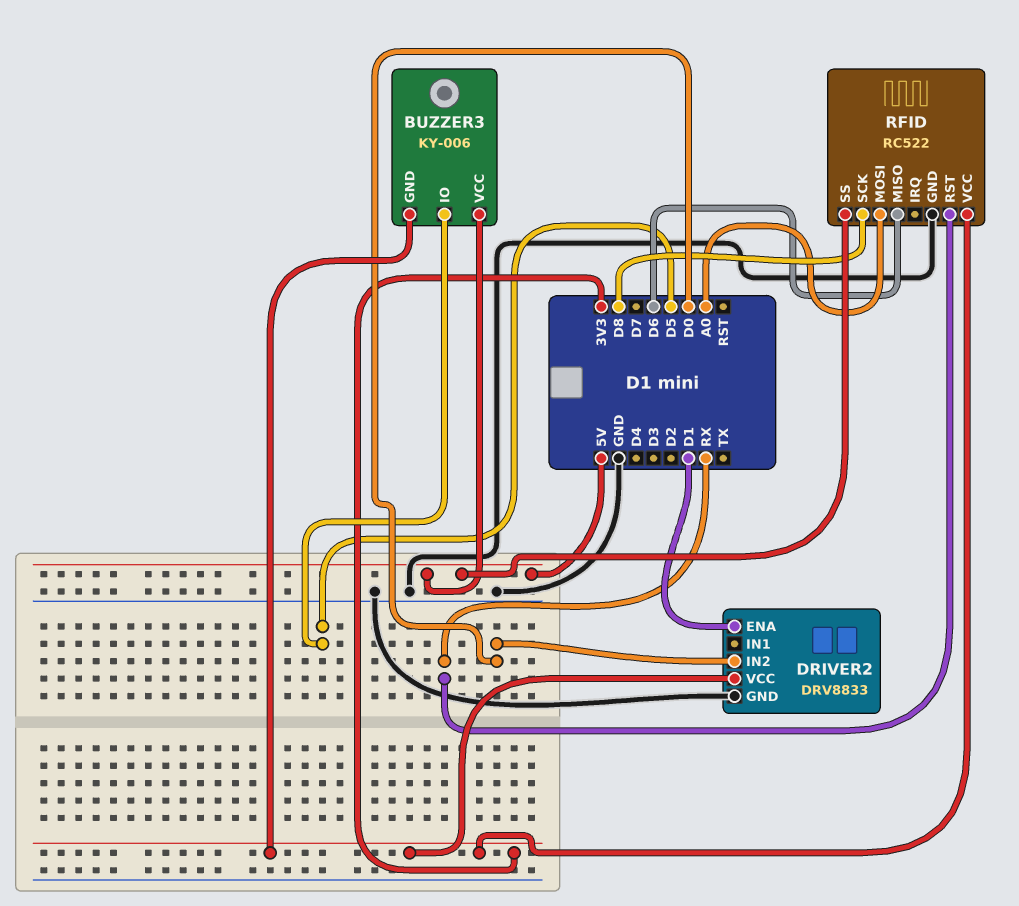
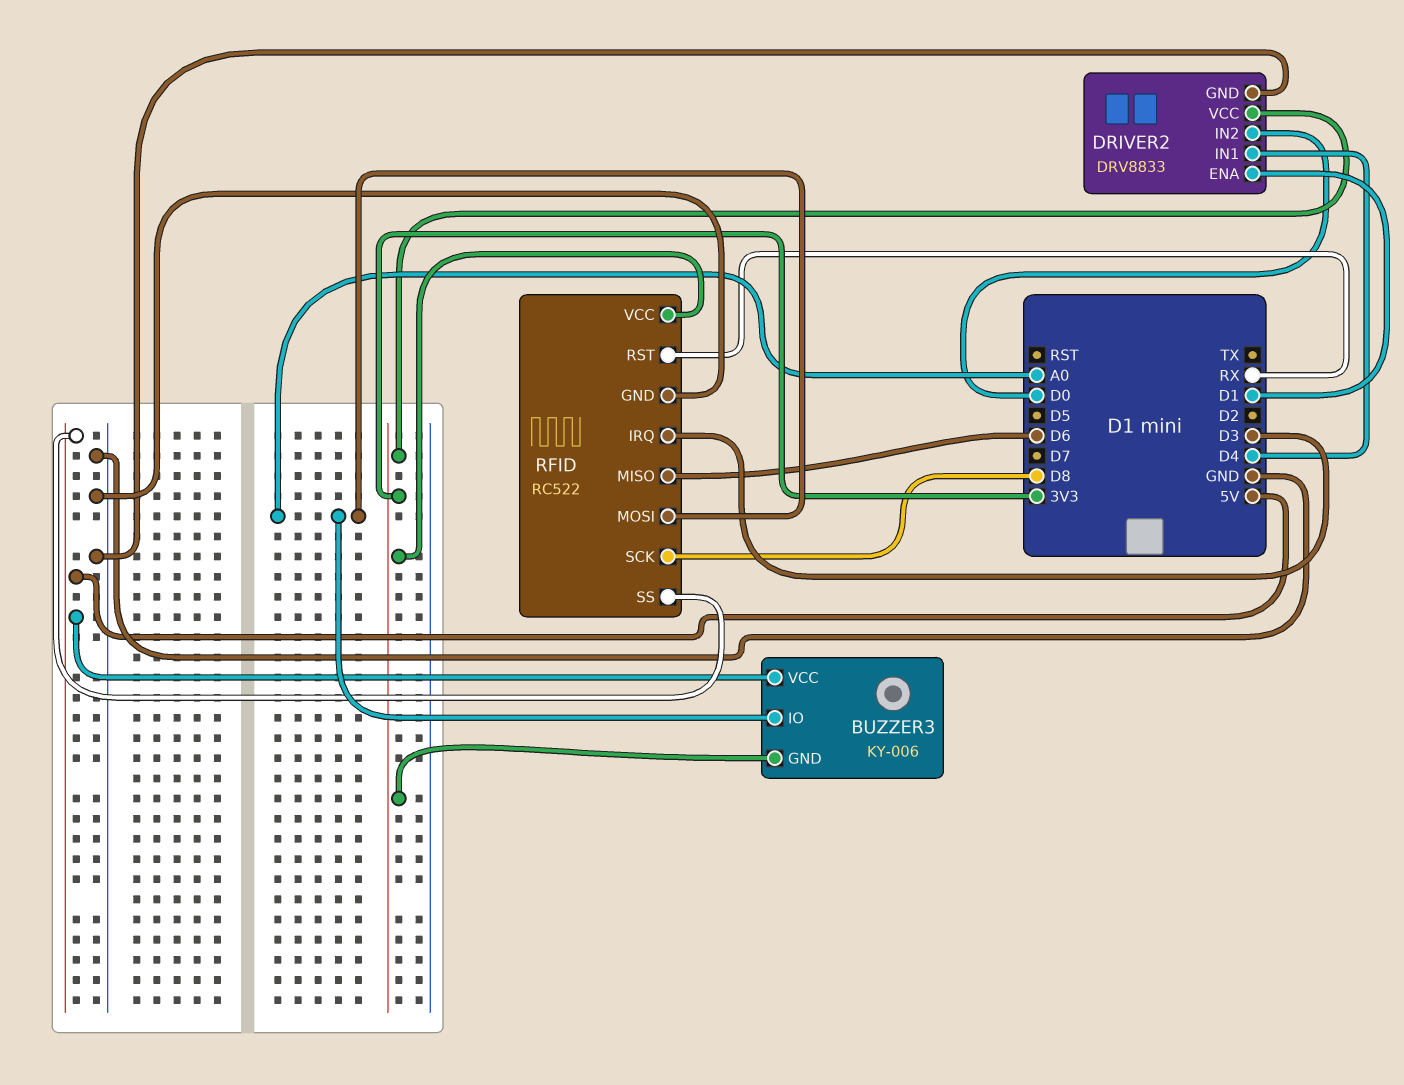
BUZZER3 pin IO: D5 -> A0
DRIVER2 pin IN1: none -> D4
RFID pin IRQ: none -> D3

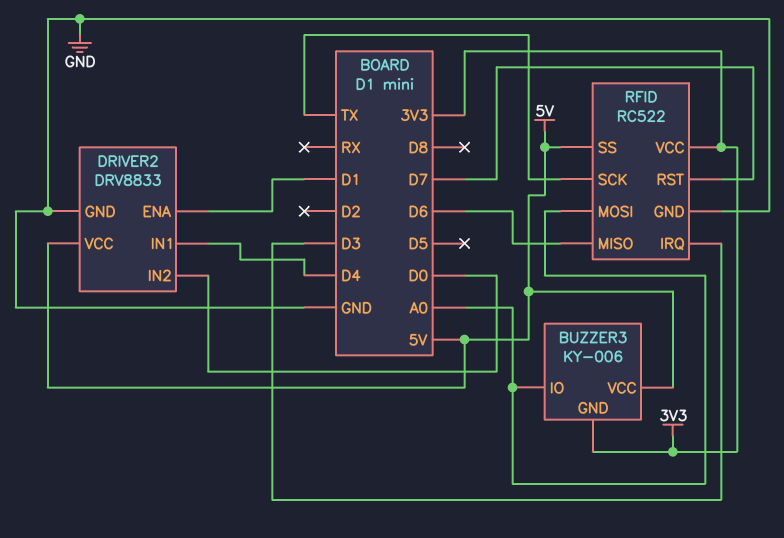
DRIVER2 pin VCC: 3V3 -> 5V
RFID pin RST: RX -> D7
RFID pin SCK: D8 -> TX

